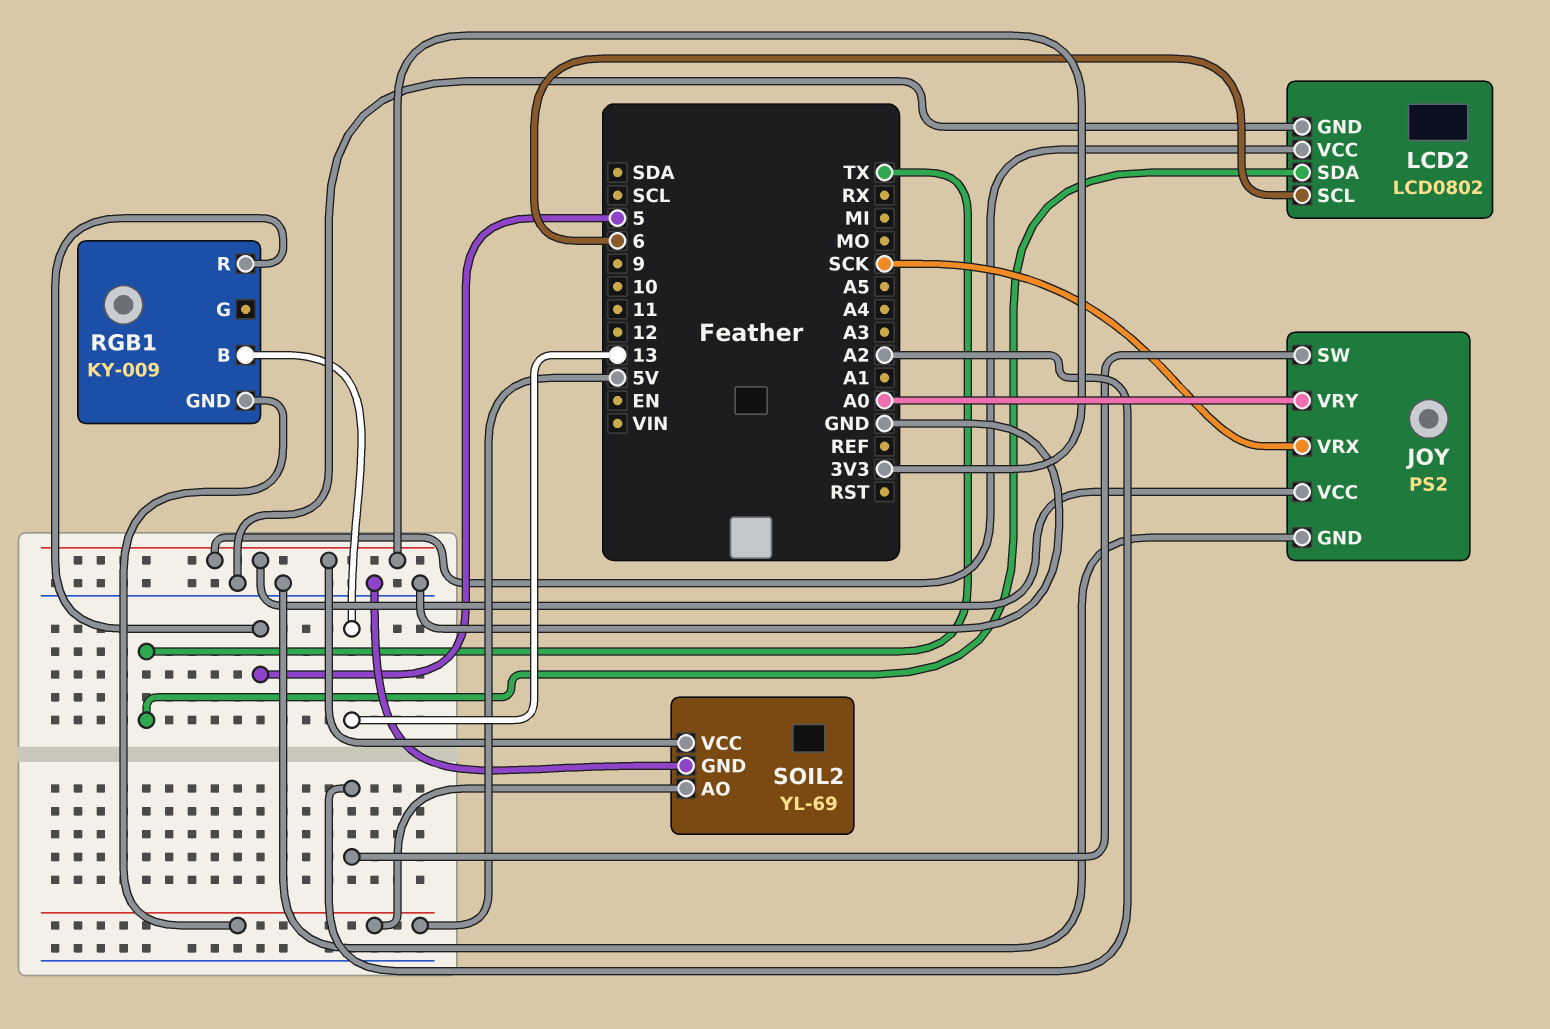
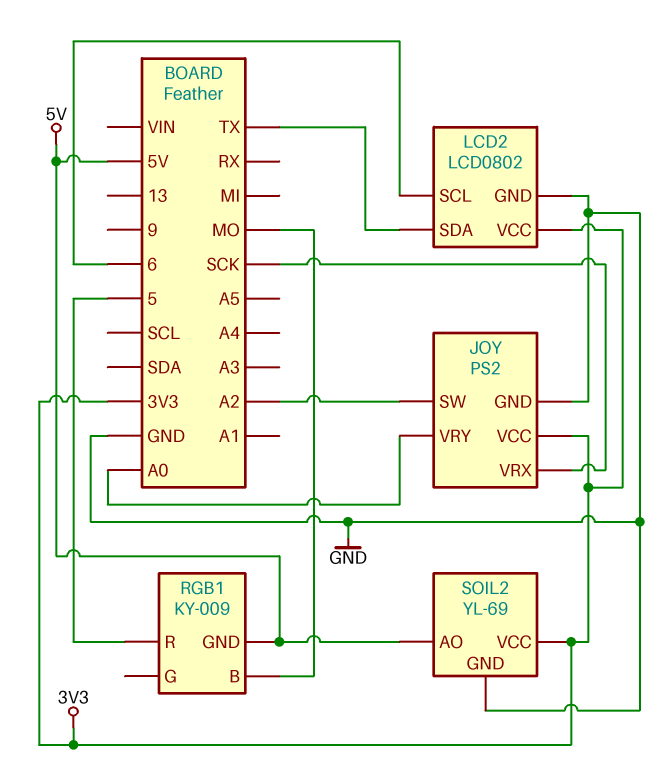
RGB1 pin B: 13 -> MO

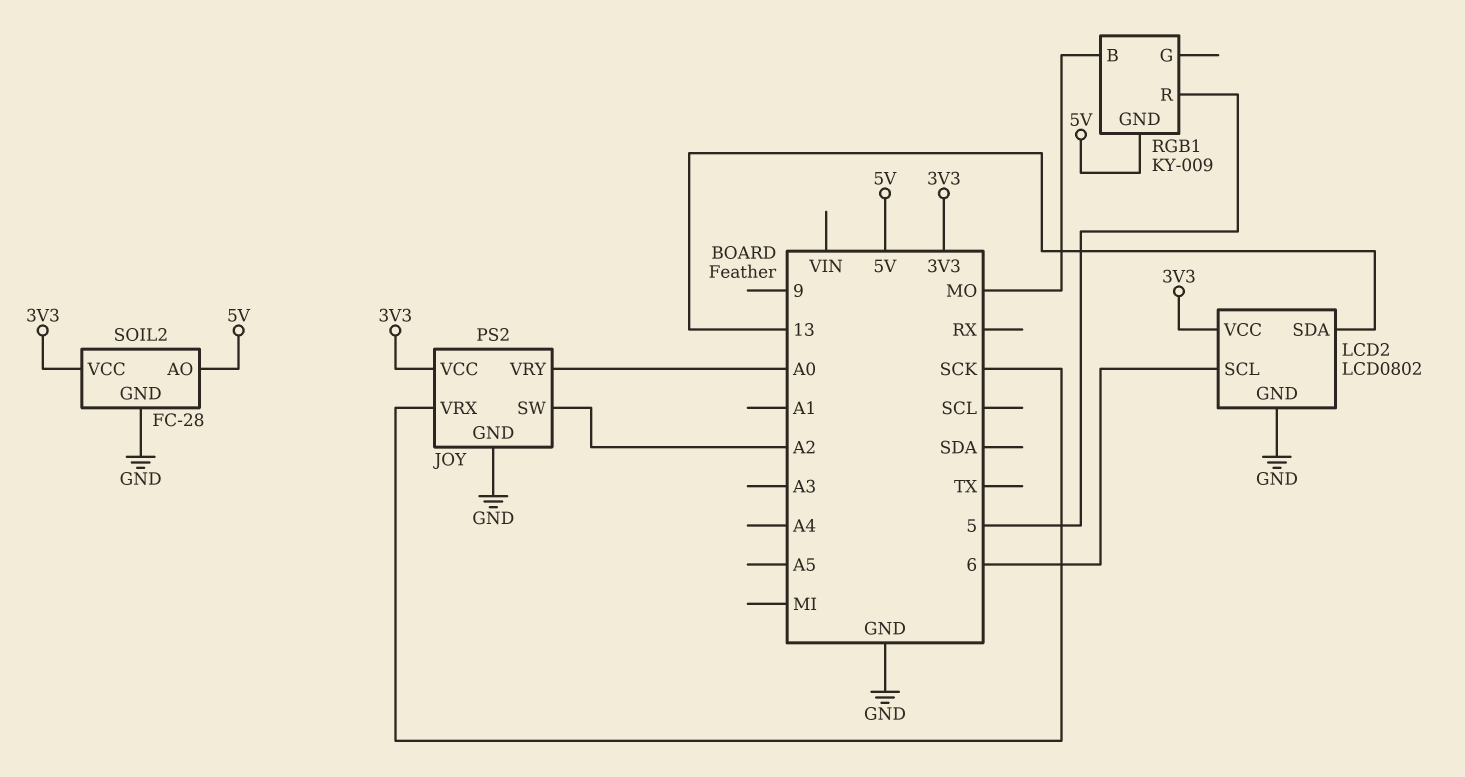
LCD2 pin SDA: TX -> 13
SOIL2: YL-69 -> FC-28

